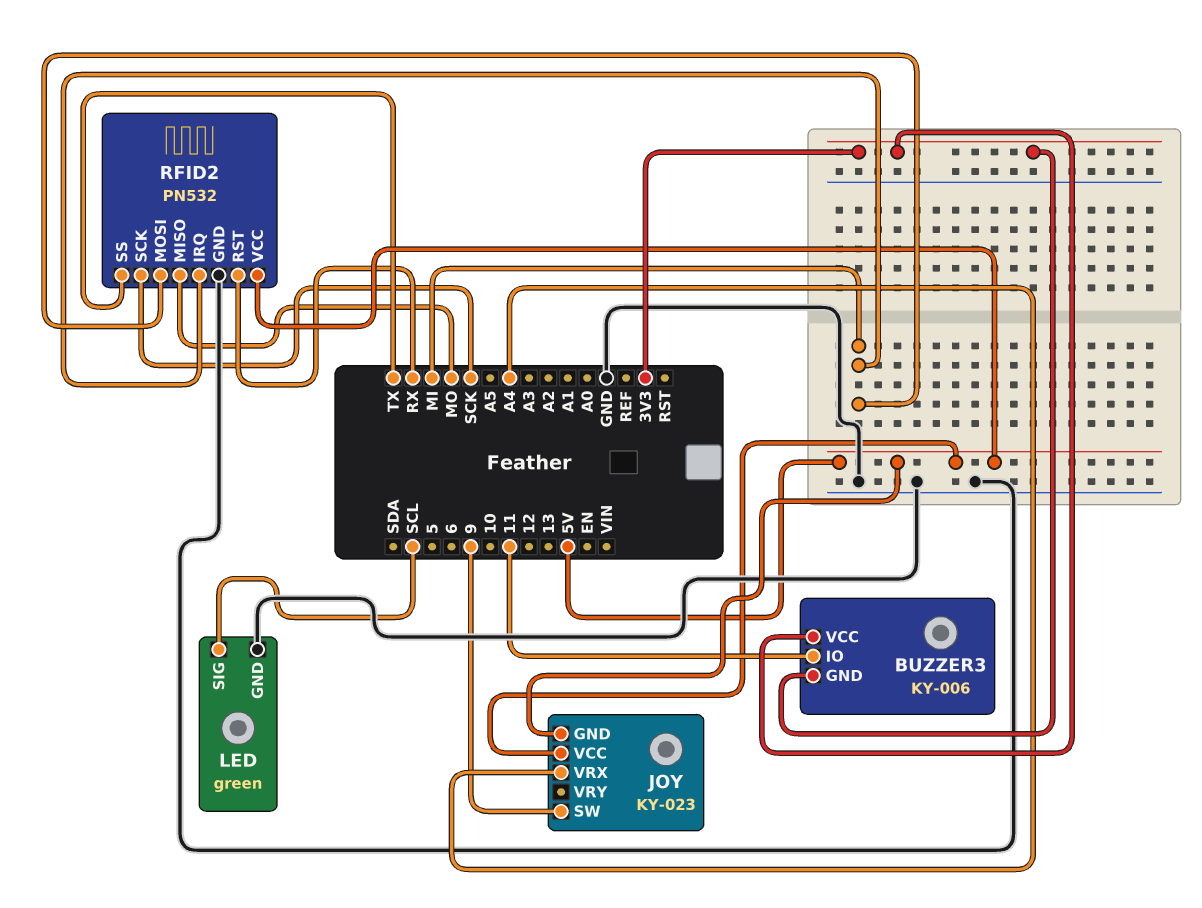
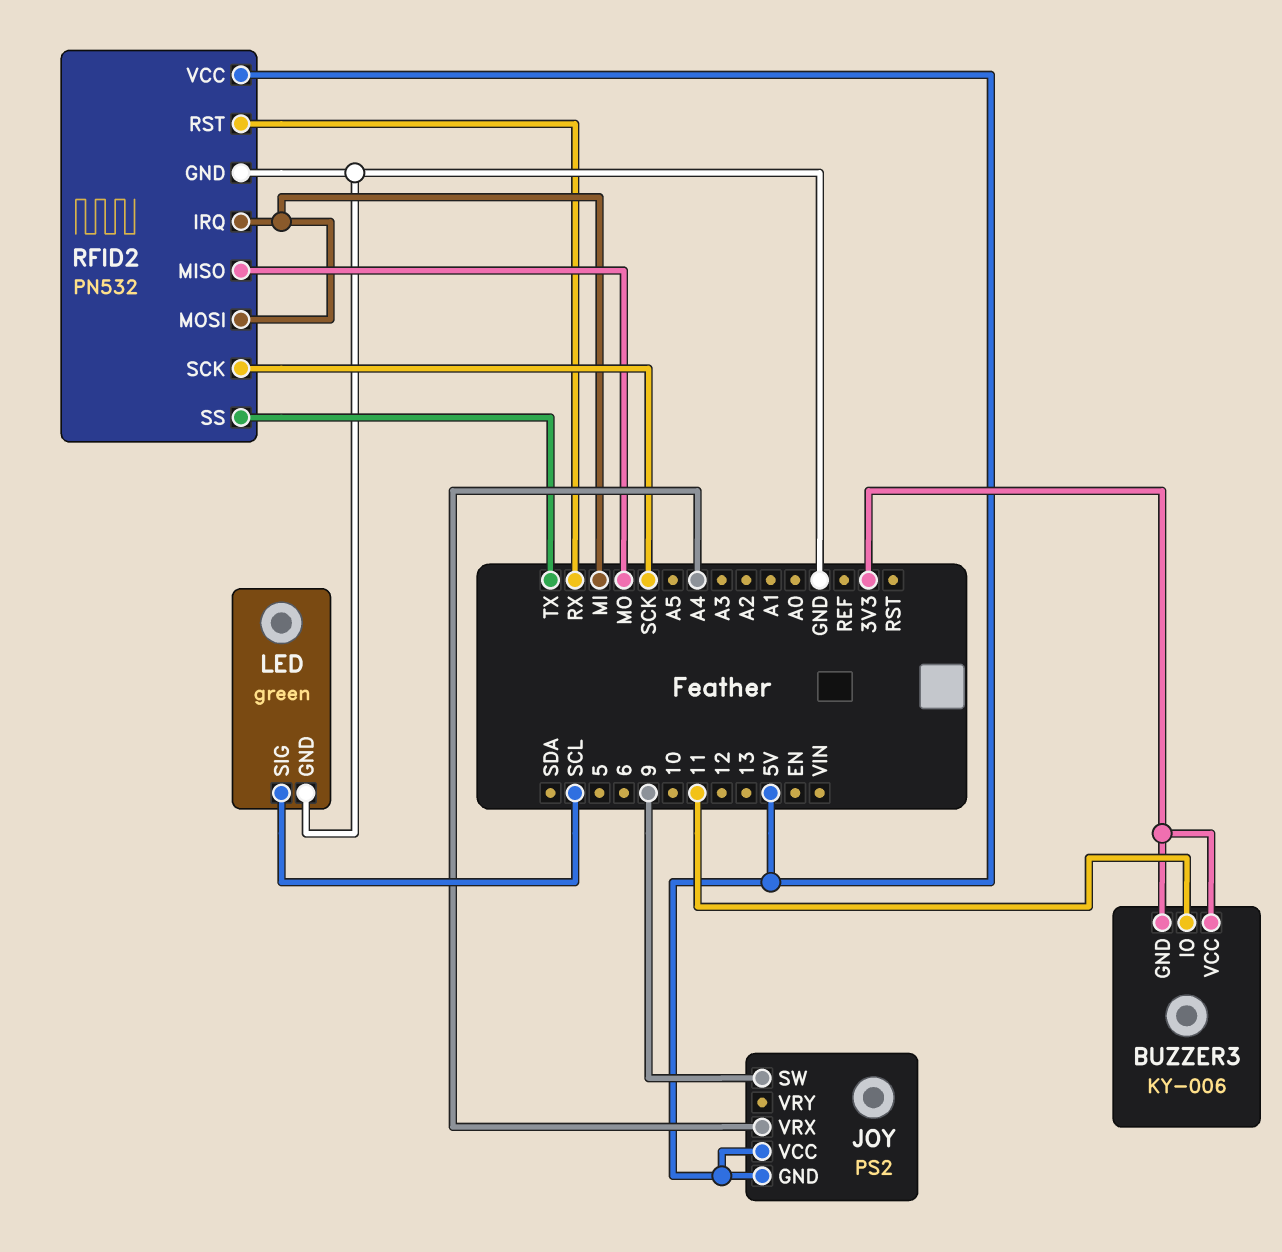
JOY: KY-023 -> PS2

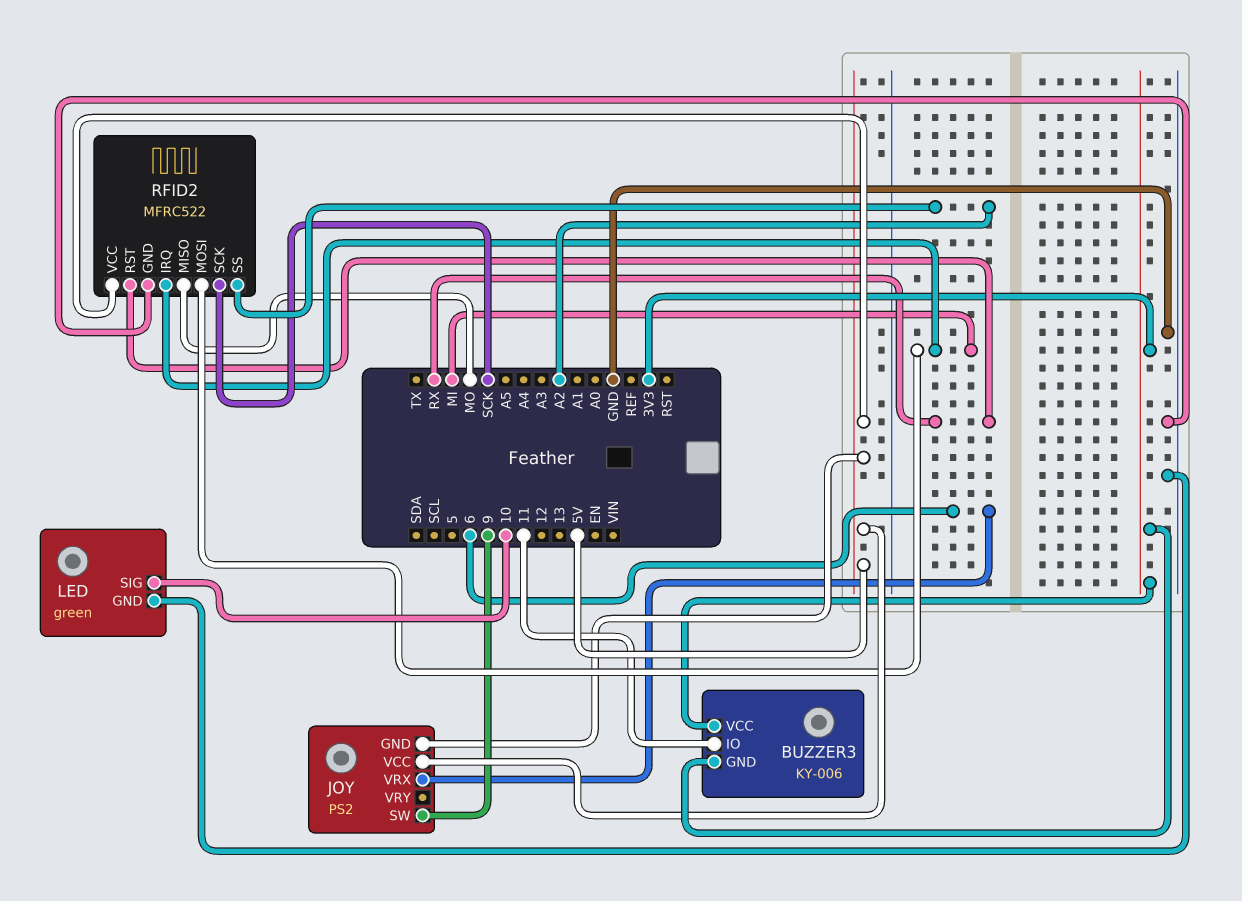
JOY pin VRX: A4 -> 6
LED pin SIG: SCL -> 10
RFID2: PN532 -> MFRC522
RFID2 pin SS: TX -> A2

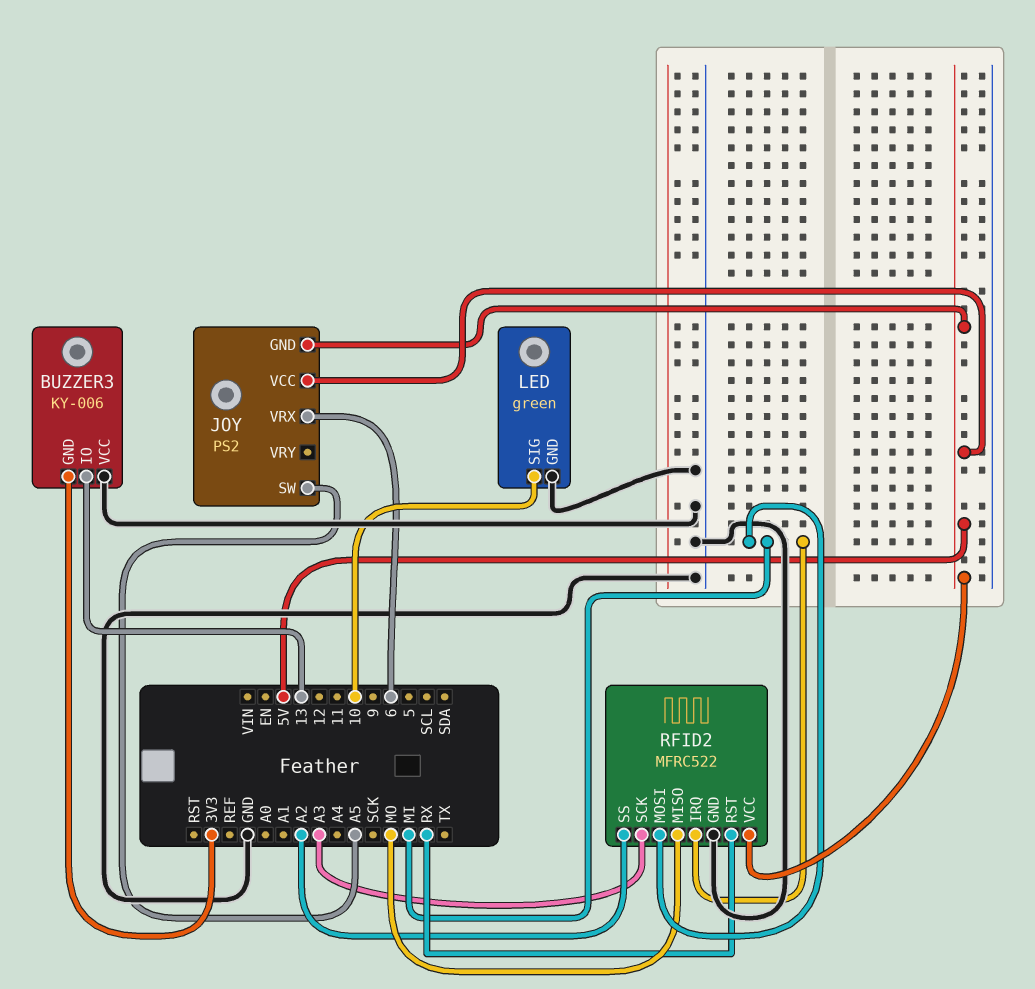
BUZZER3 pin IO: 11 -> 13
BUZZER3 pin VCC: 3V3 -> GND
JOY pin SW: 9 -> A5
RFID2 pin SCK: SCK -> A3

